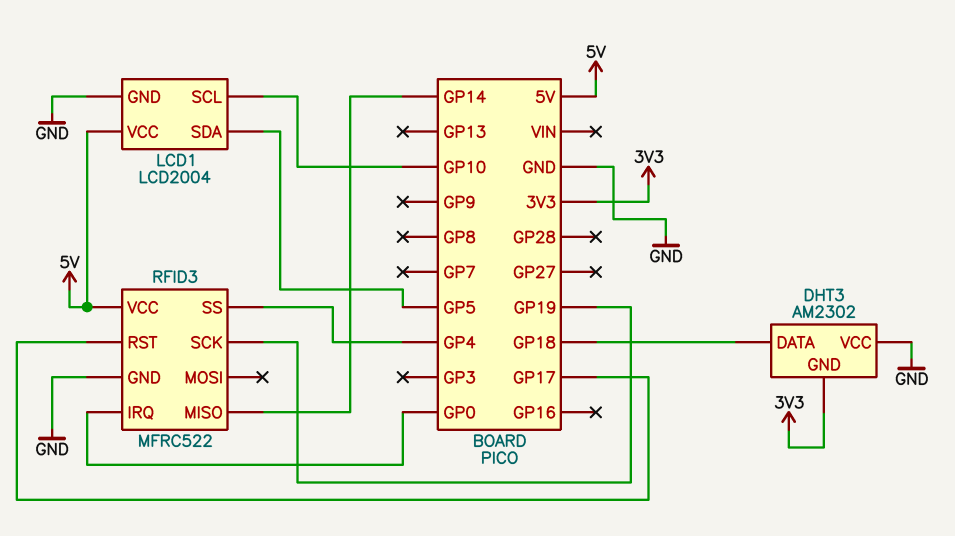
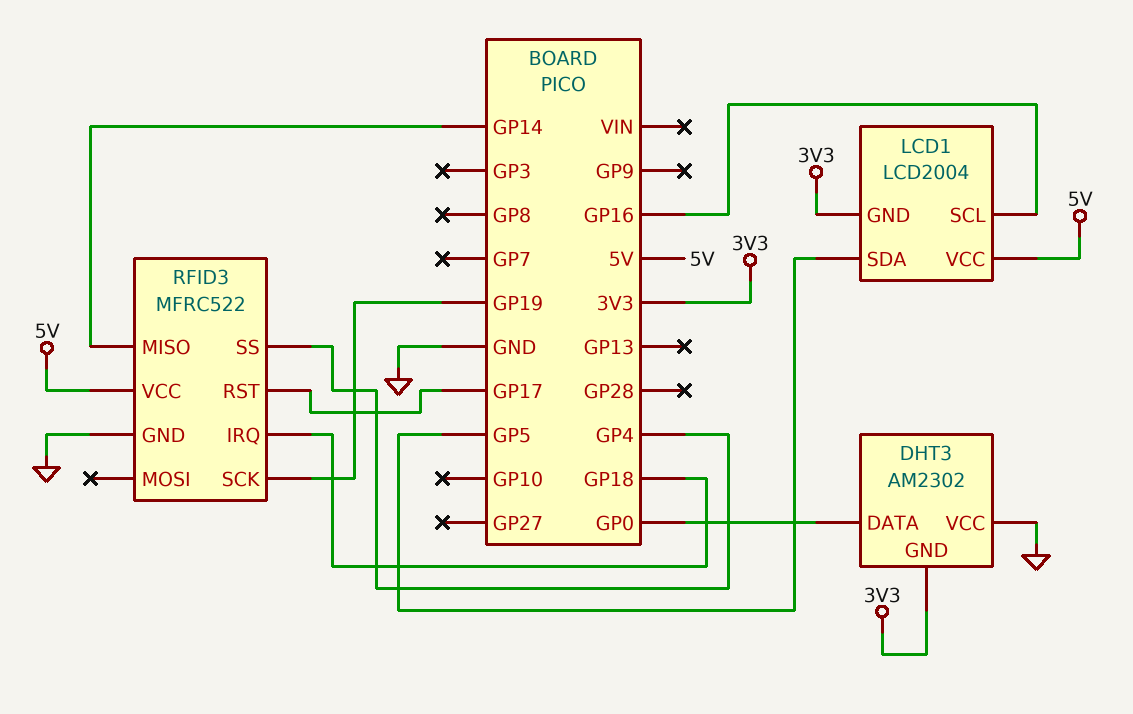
DHT3 pin DATA: GP18 -> GP0
LCD1 pin GND: GND -> 3V3
LCD1 pin SCL: GP10 -> GP16
RFID3 pin IRQ: GP0 -> GP18

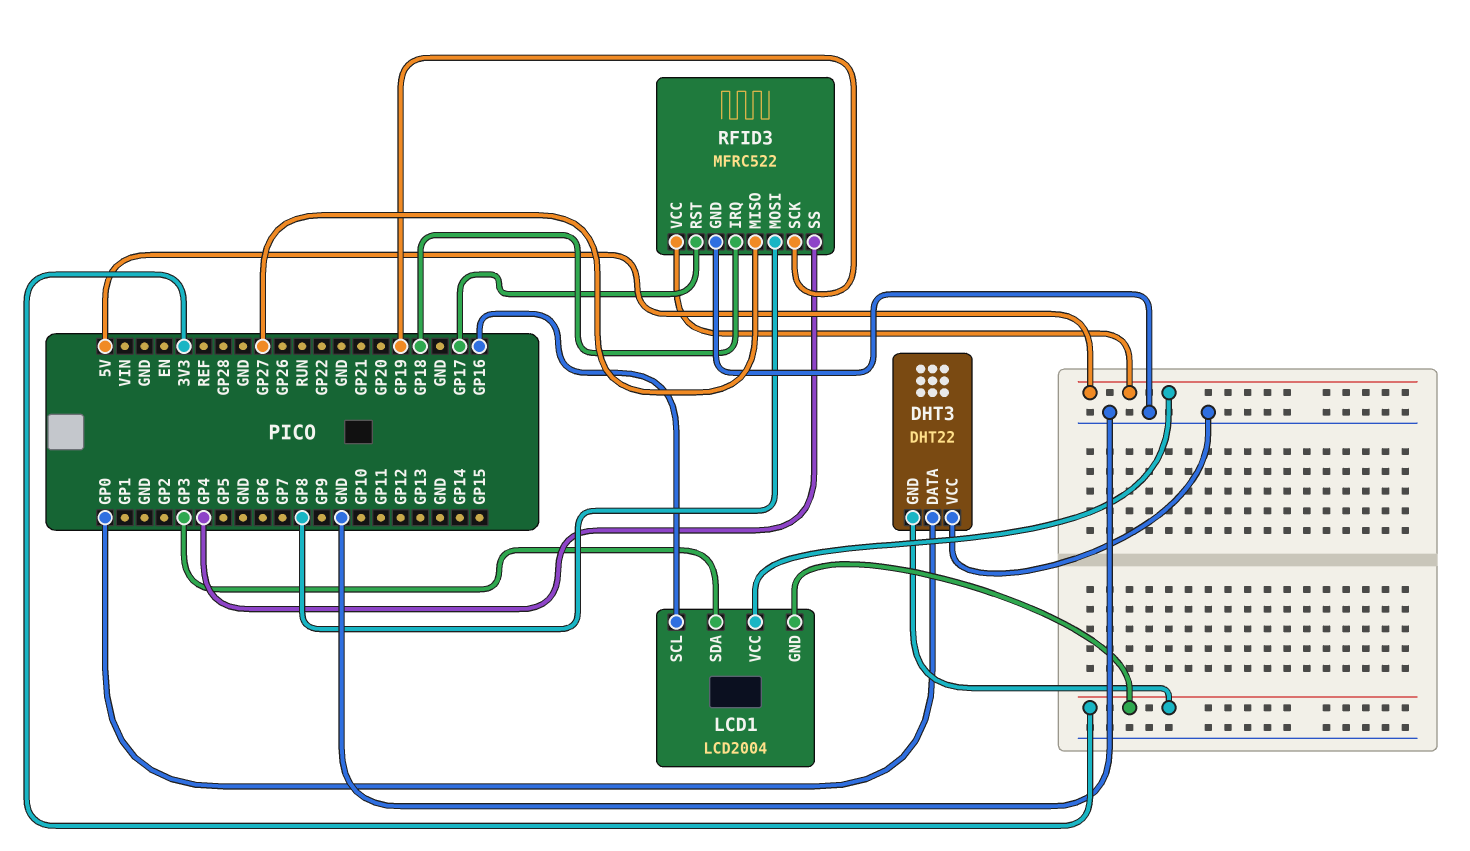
DHT3: AM2302 -> DHT22
LCD1 pin SDA: GP5 -> GP3
RFID3 pin MISO: GP14 -> GP27
RFID3 pin MOSI: none -> GP8

